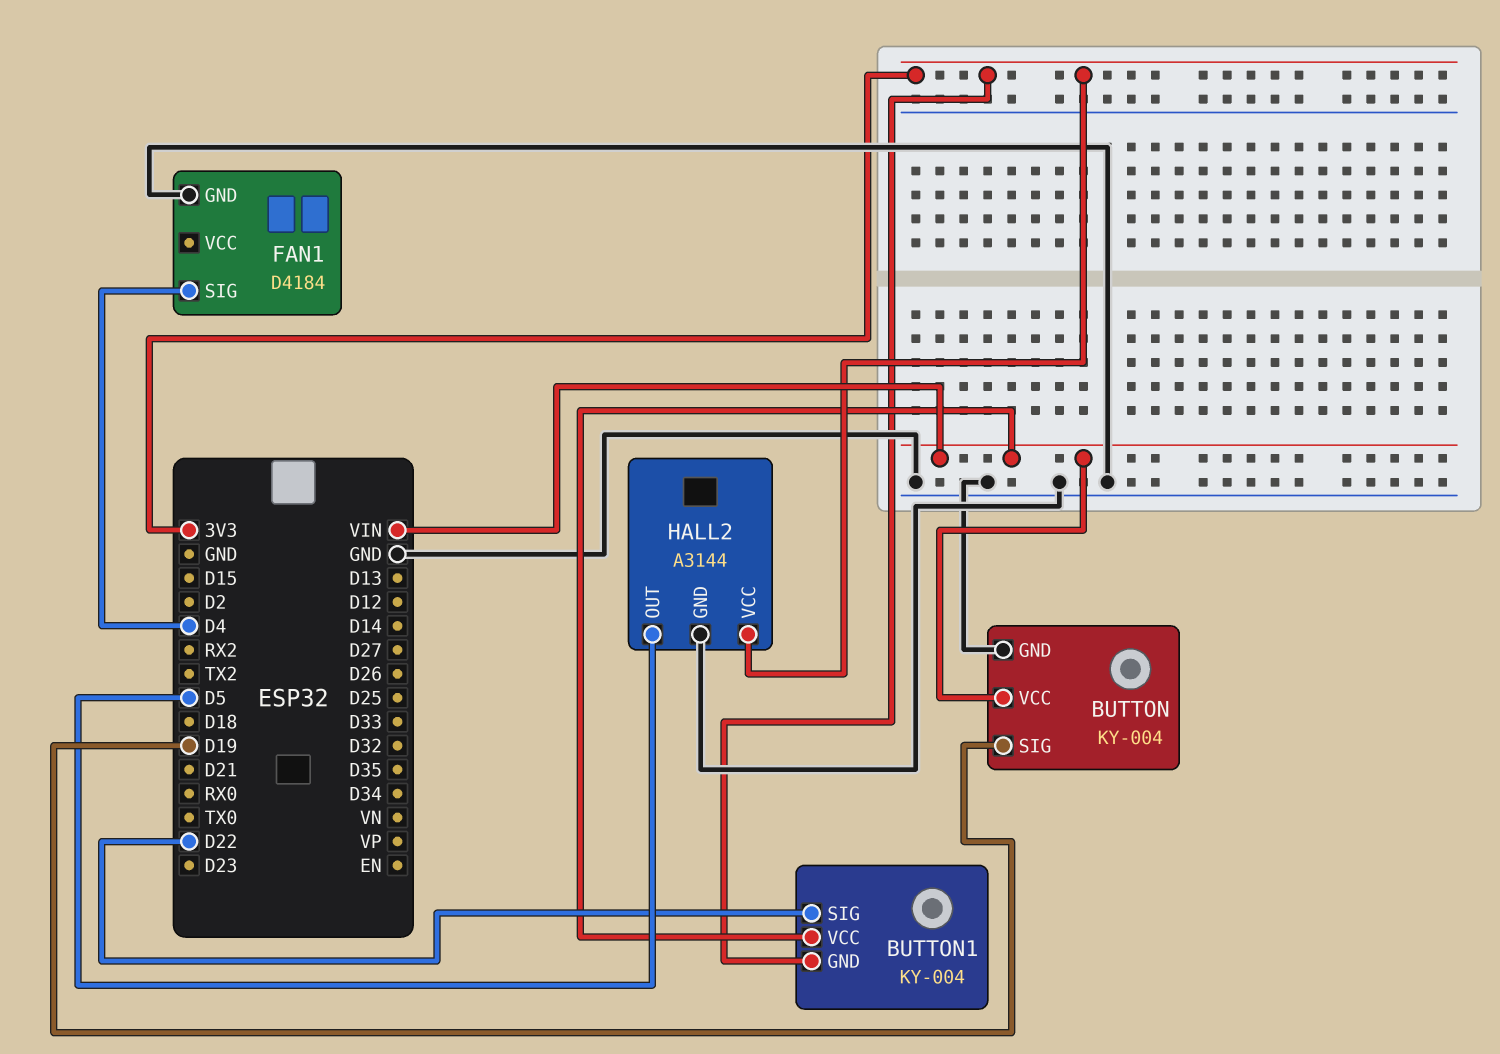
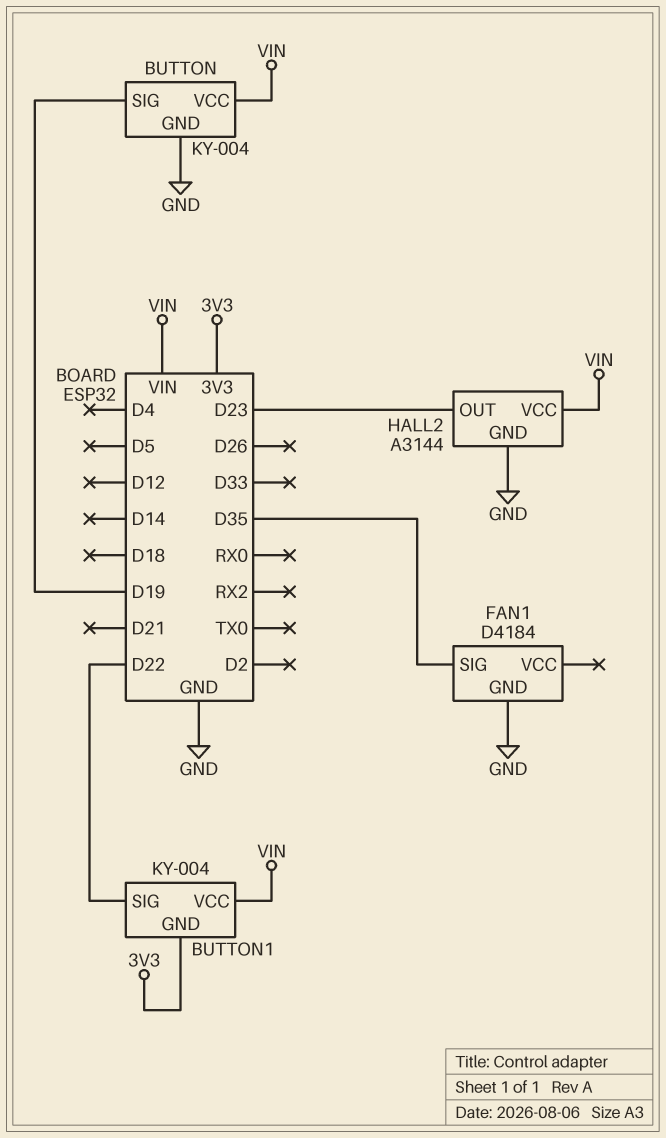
FAN1 pin SIG: D4 -> D35
HALL2 pin OUT: D5 -> D23
HALL2 pin VCC: 3V3 -> VIN

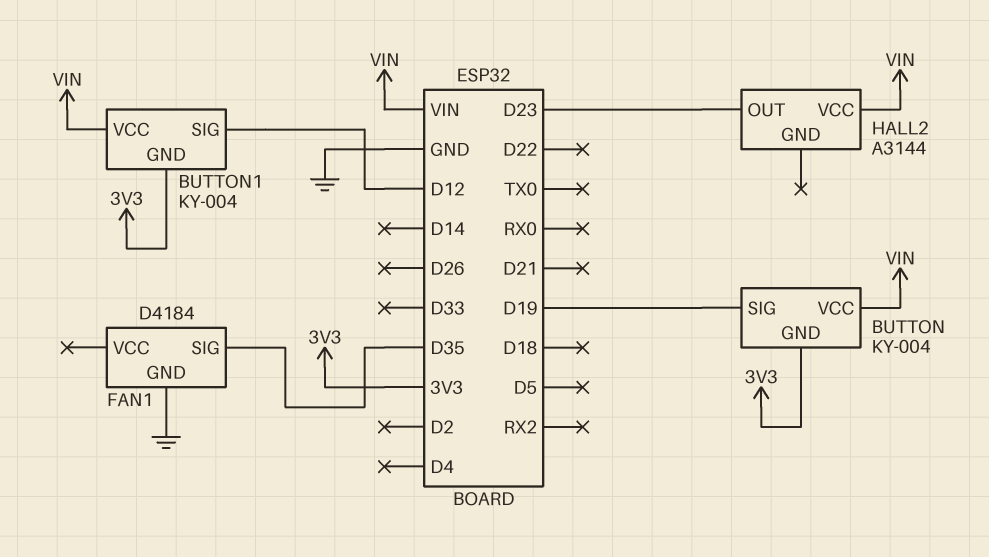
BUTTON pin GND: GND -> 3V3
BUTTON1 pin SIG: D22 -> D12
HALL2 pin GND: GND -> none

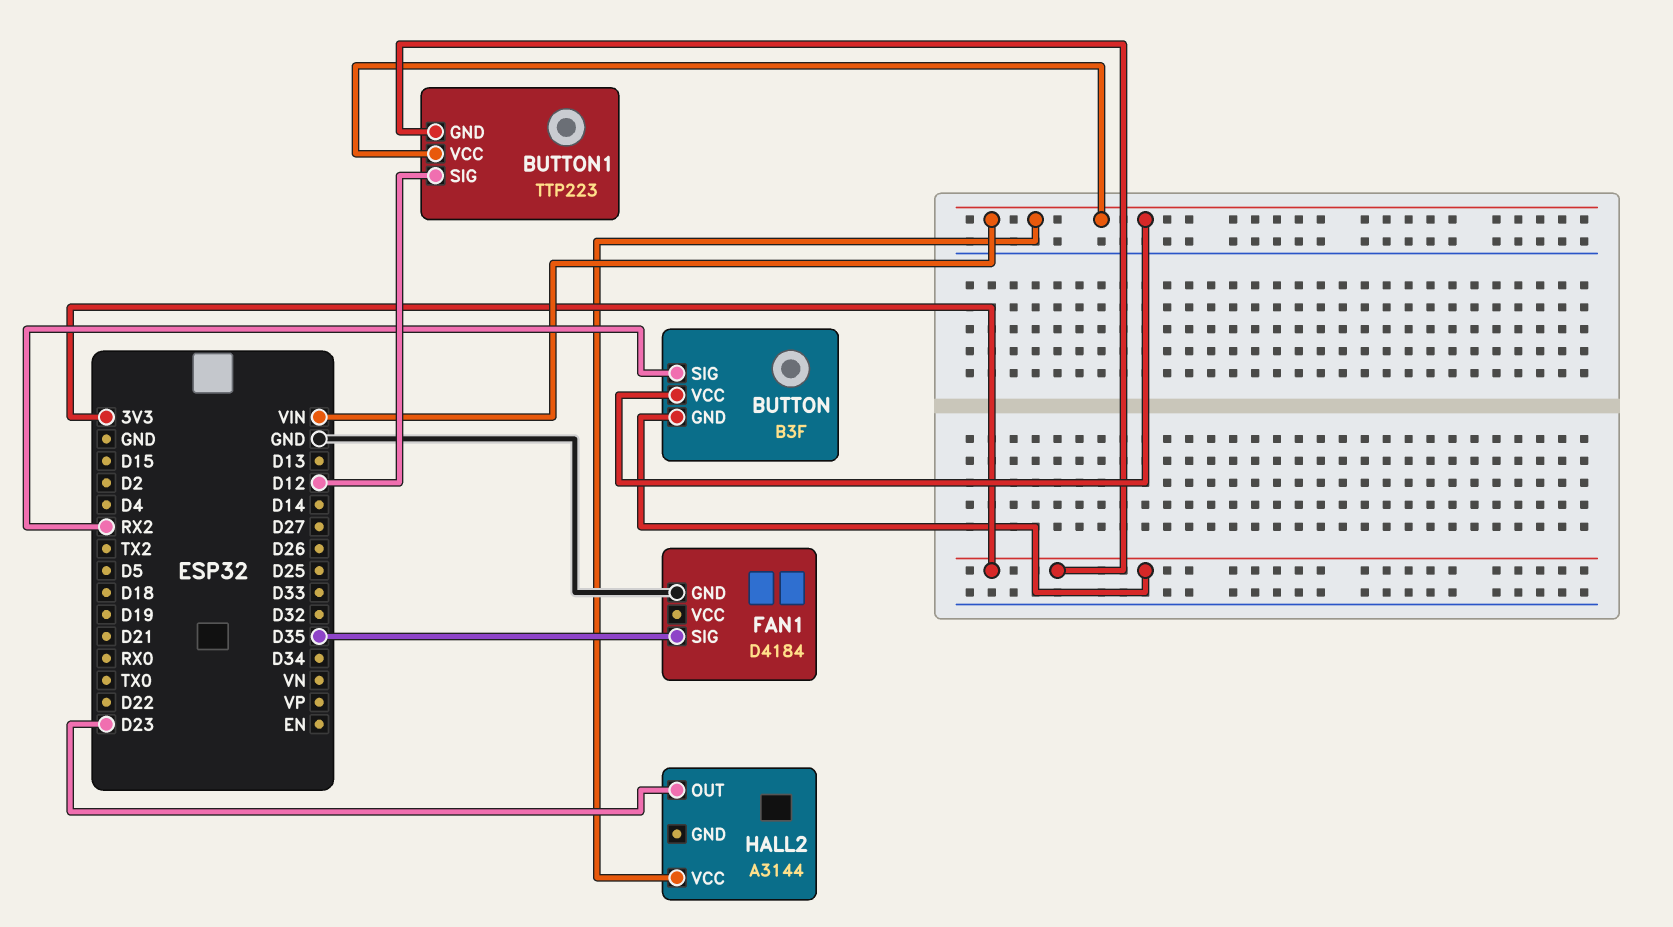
BUTTON: KY-004 -> B3F
BUTTON pin SIG: D19 -> RX2
BUTTON1: KY-004 -> TTP223

